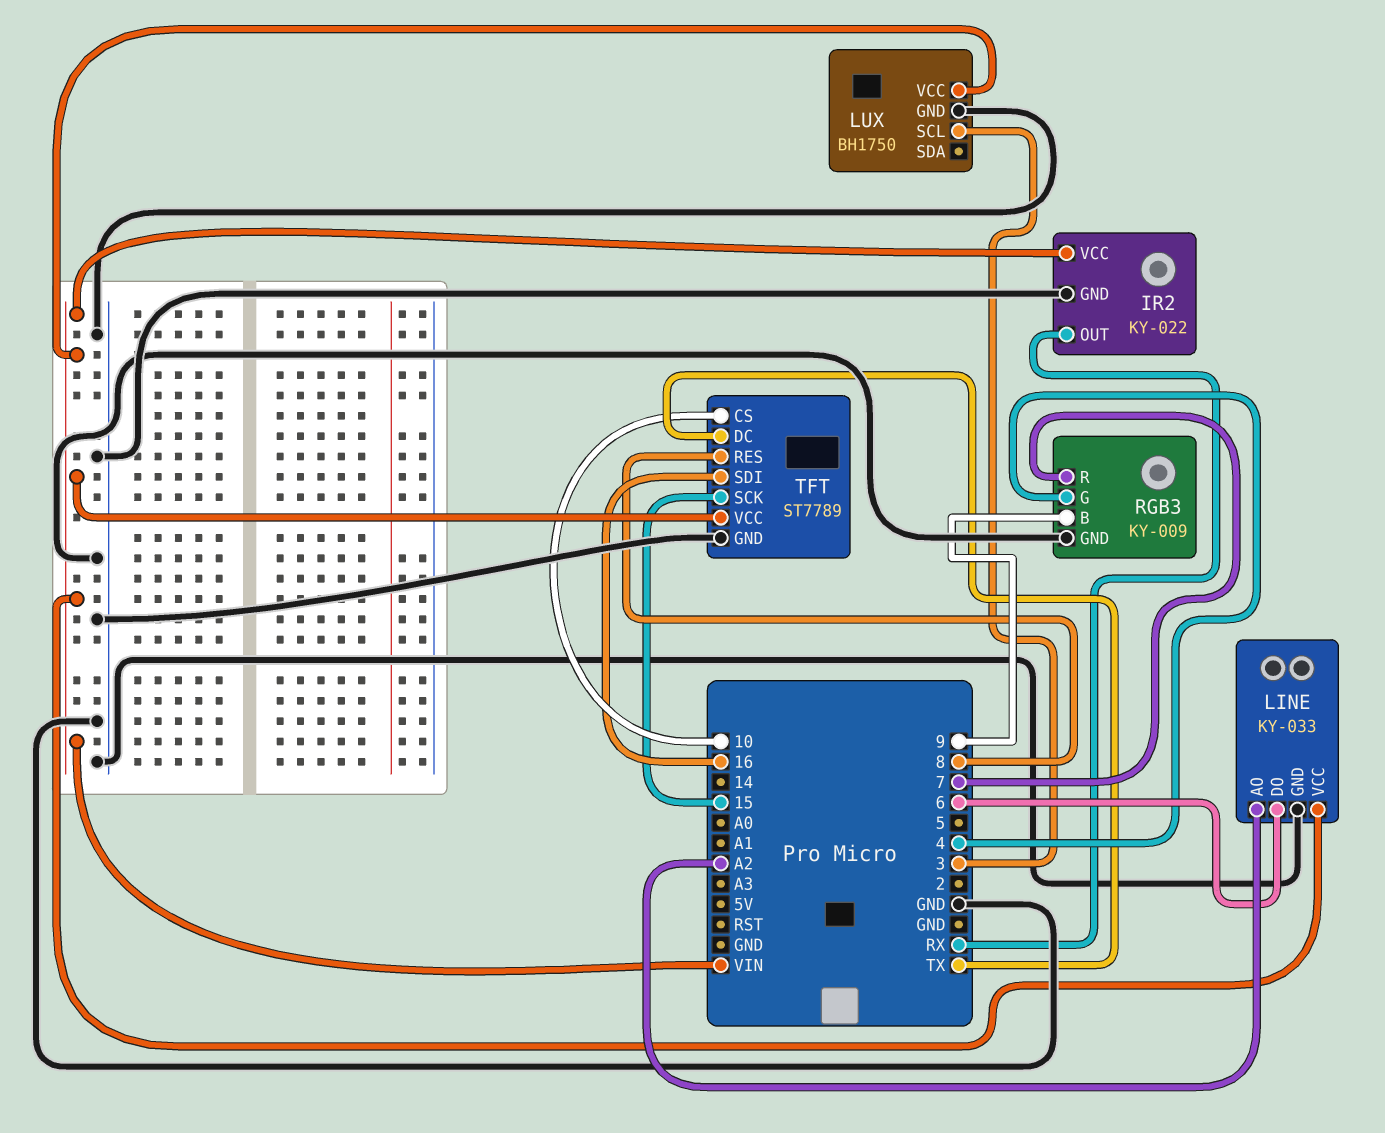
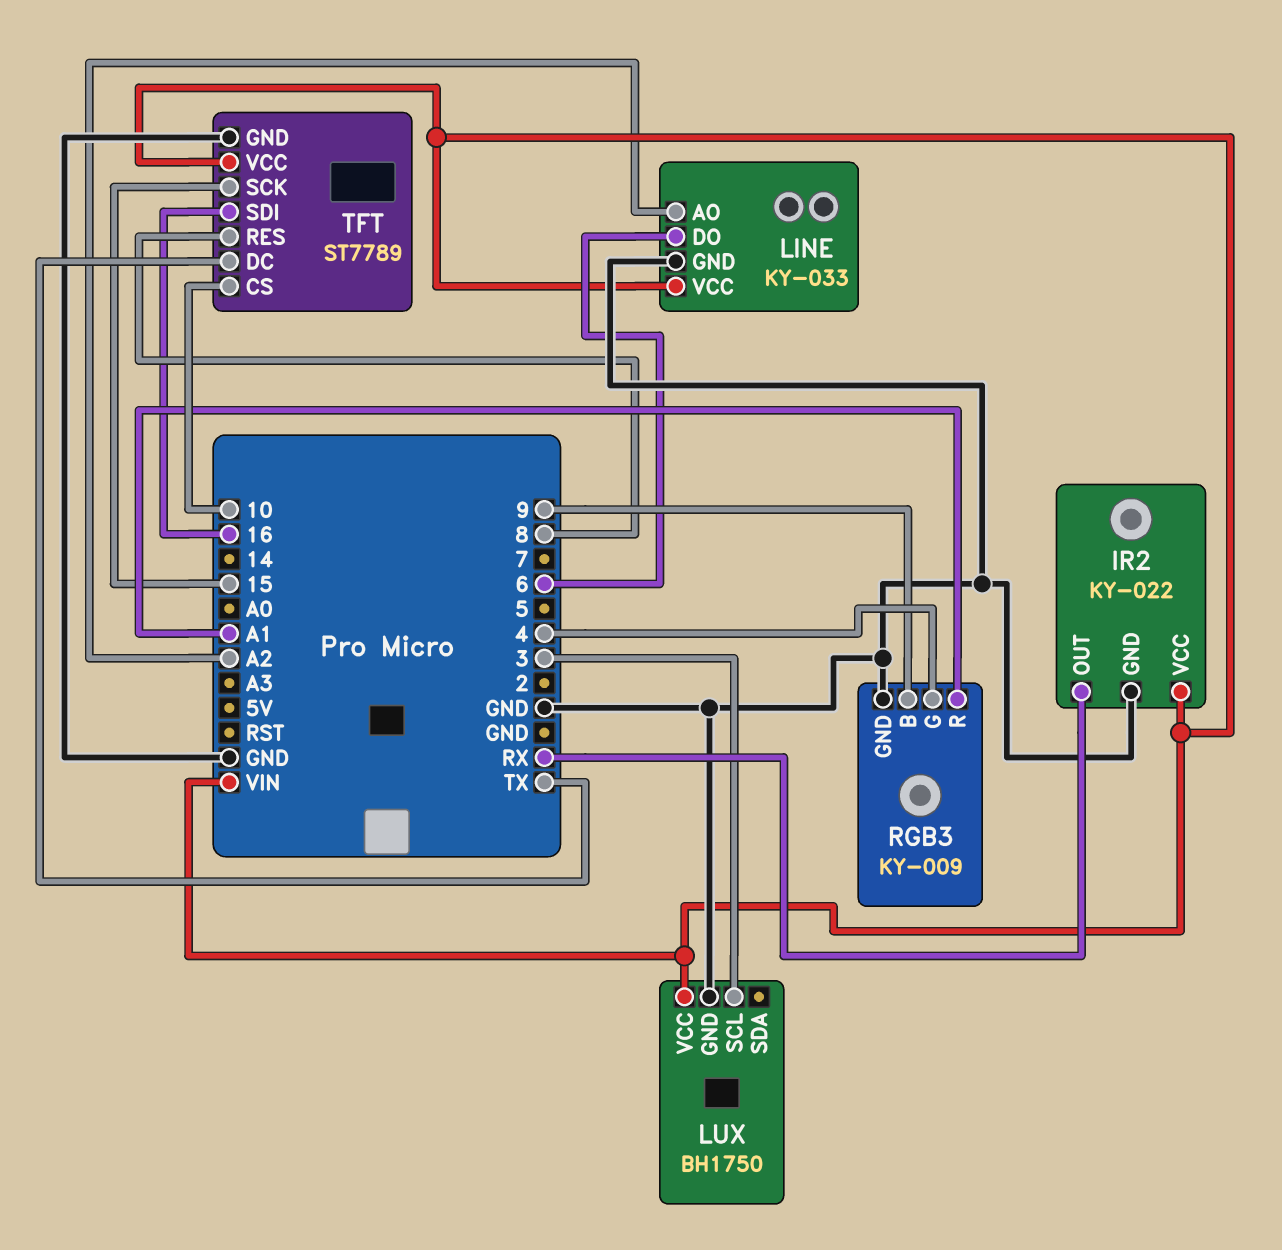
RGB3 pin R: 7 -> A1

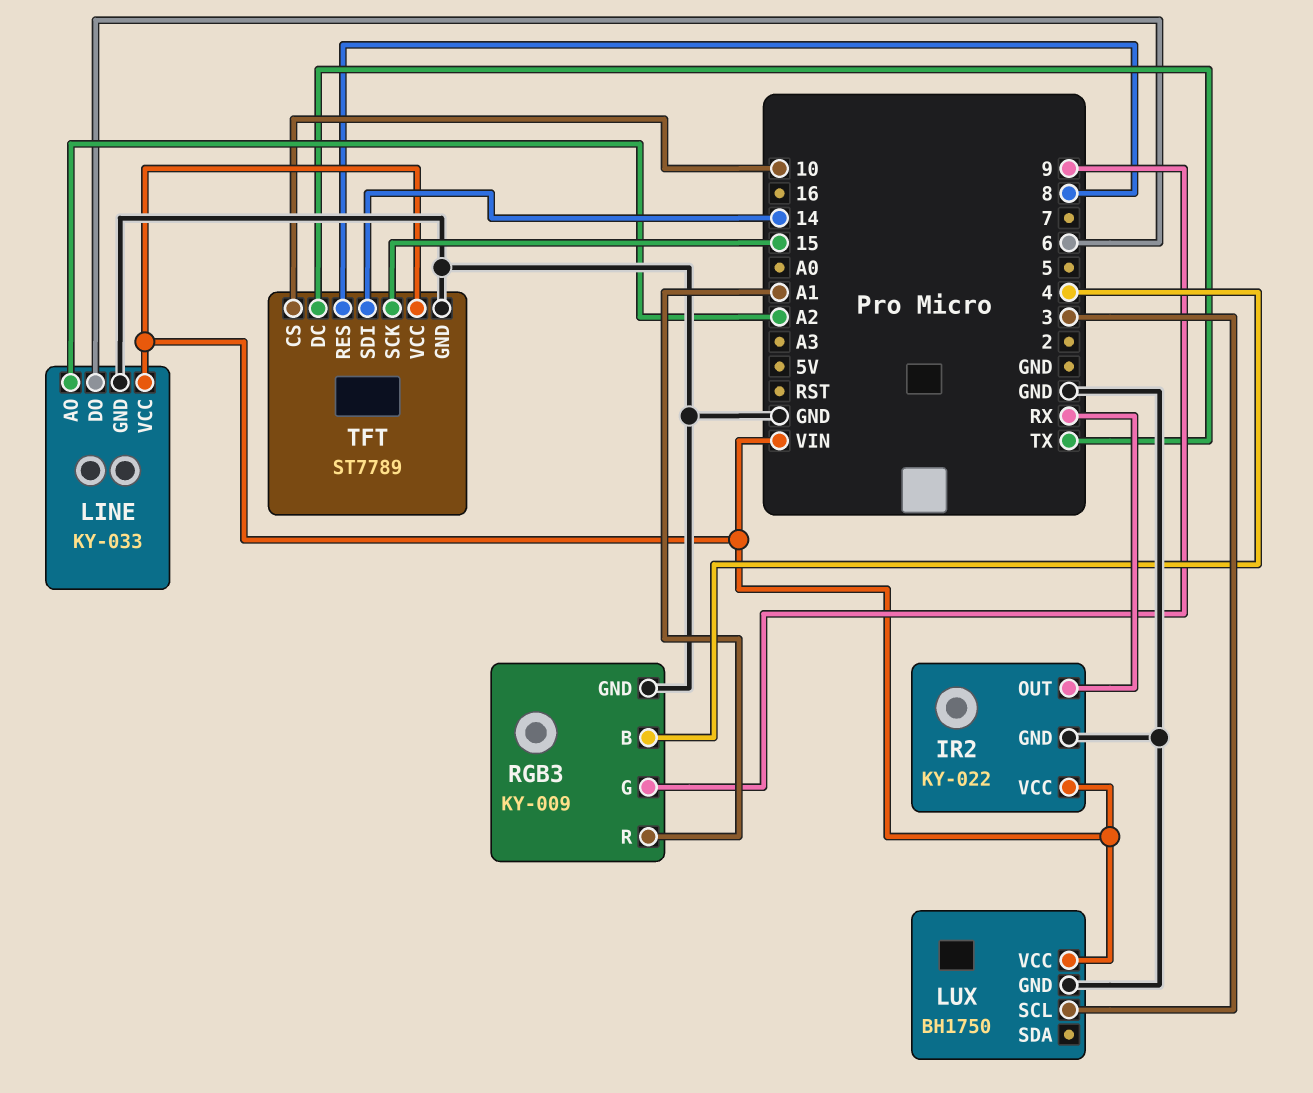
RGB3 pin B: 9 -> 4
RGB3 pin G: 4 -> 9
TFT pin SDI: 16 -> 14

